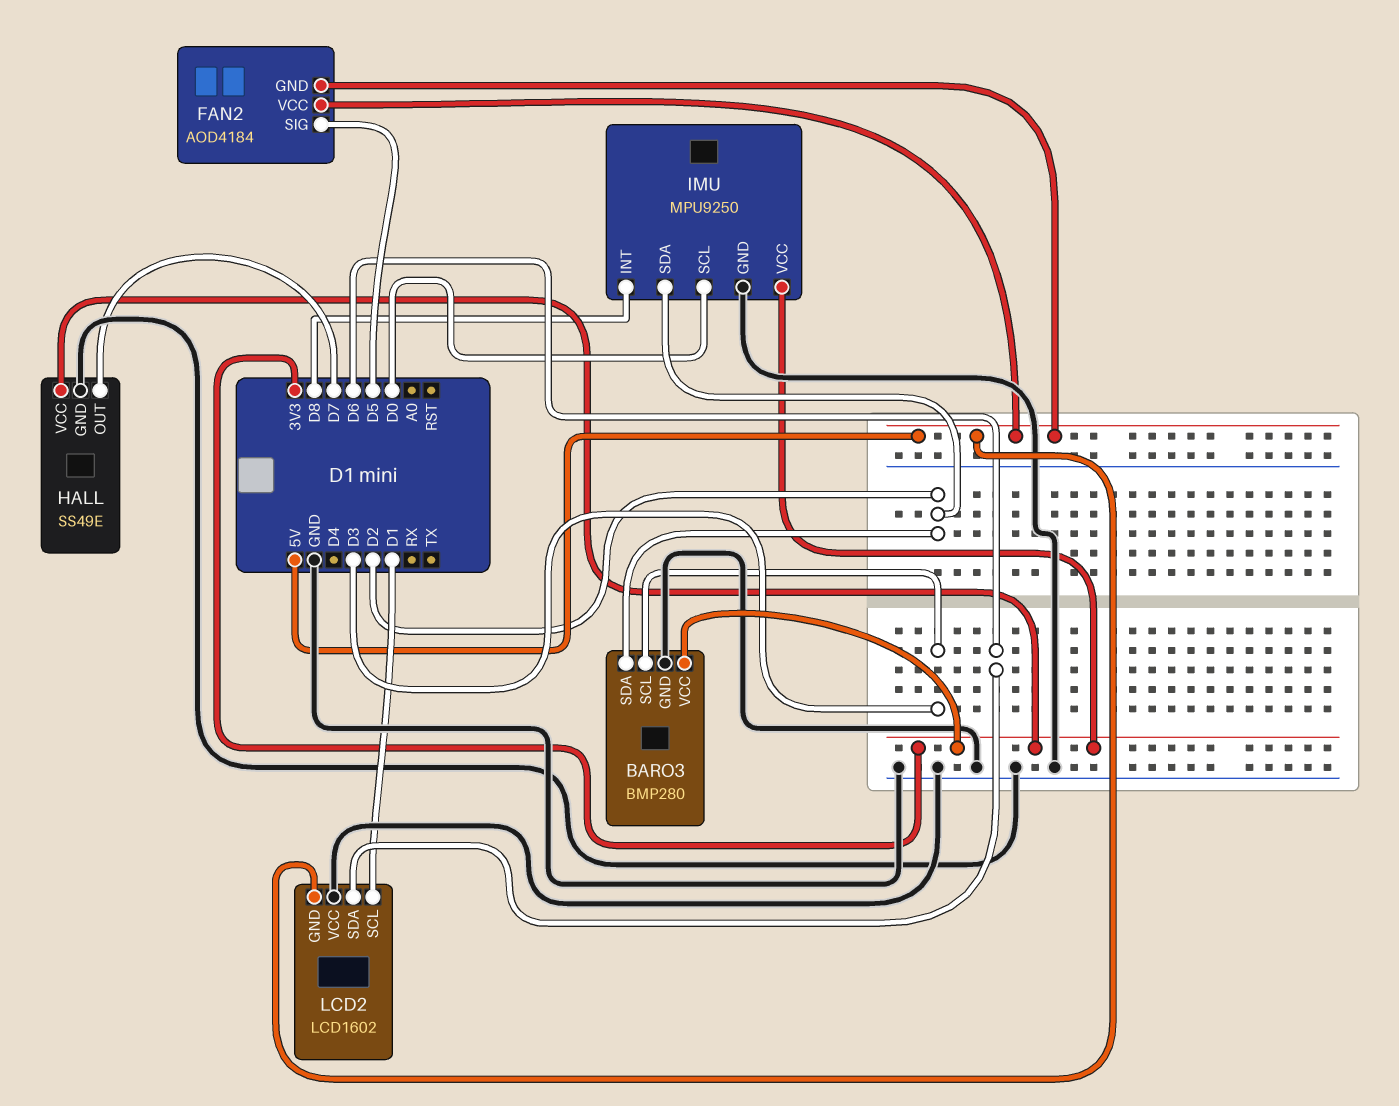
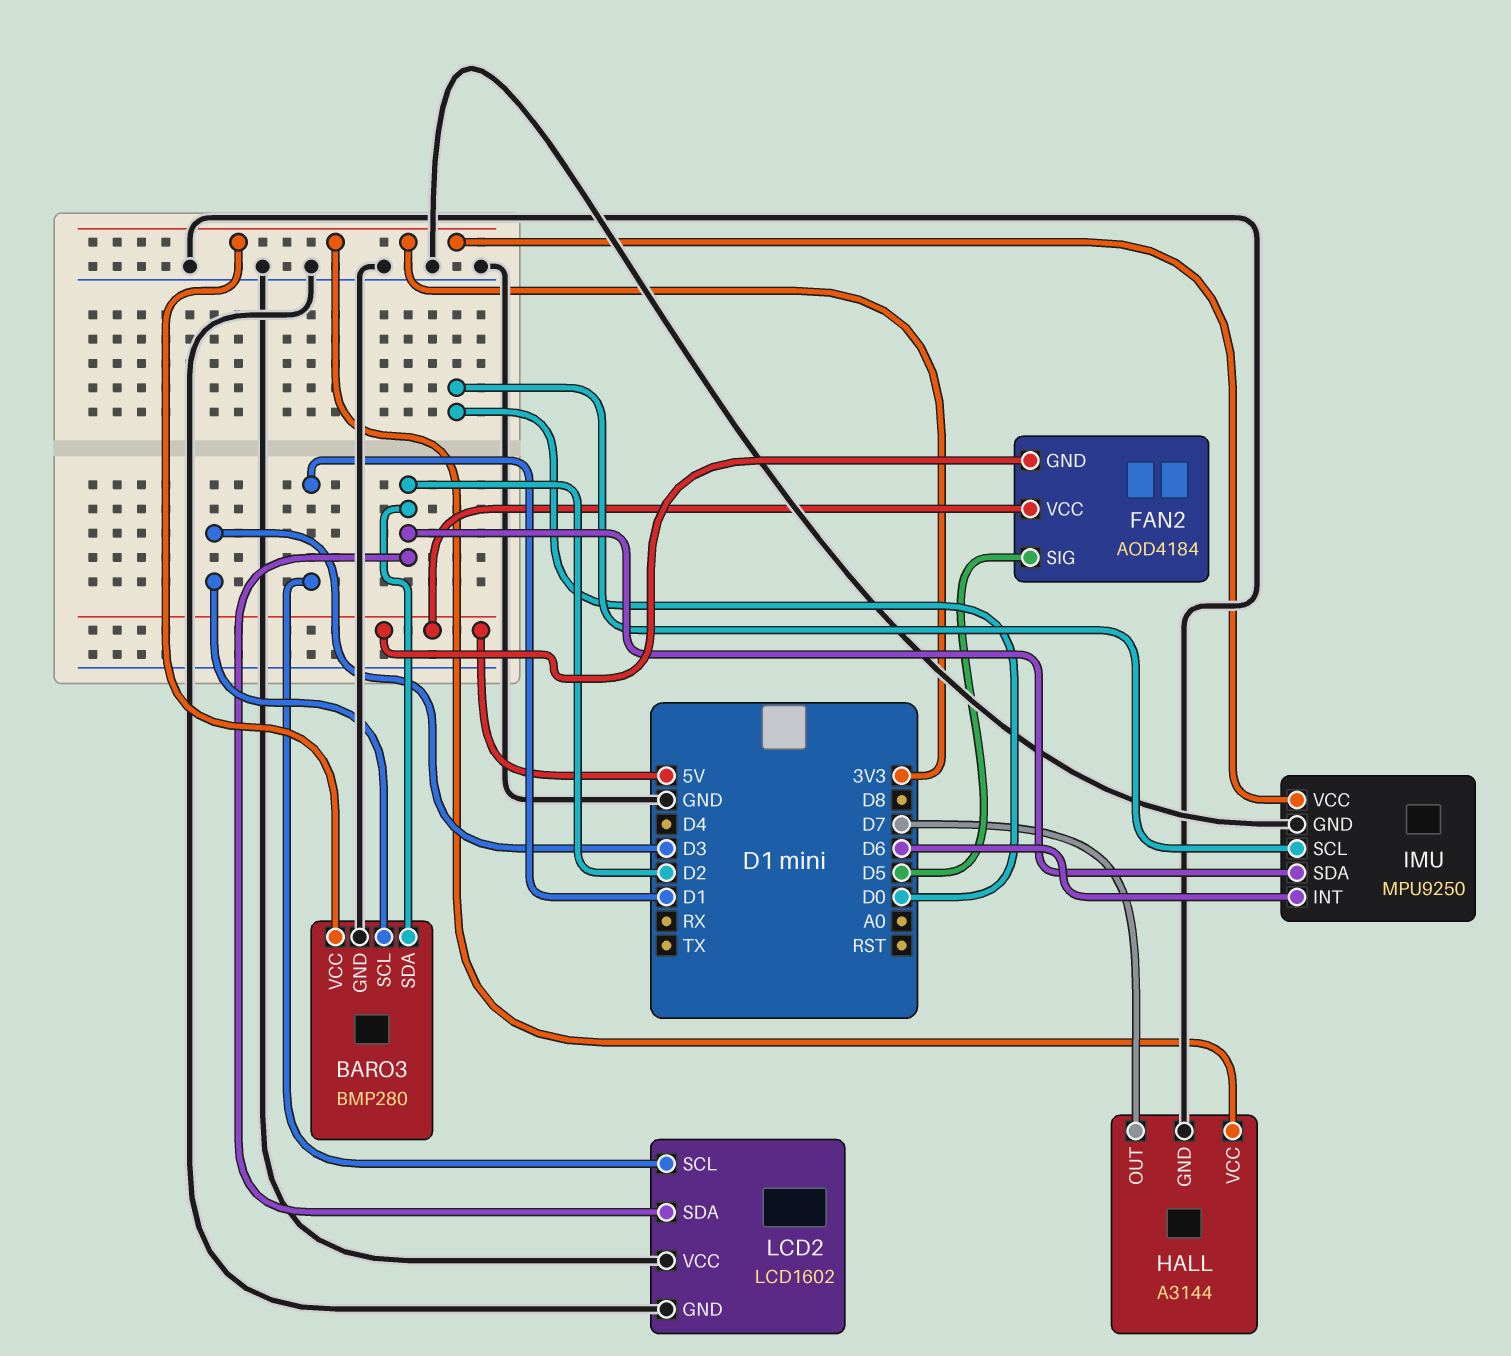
HALL: SS49E -> A3144
IMU pin INT: D8 -> D6
LCD2 pin GND: 5V -> GND
LCD2 pin SDA: D6 -> D2

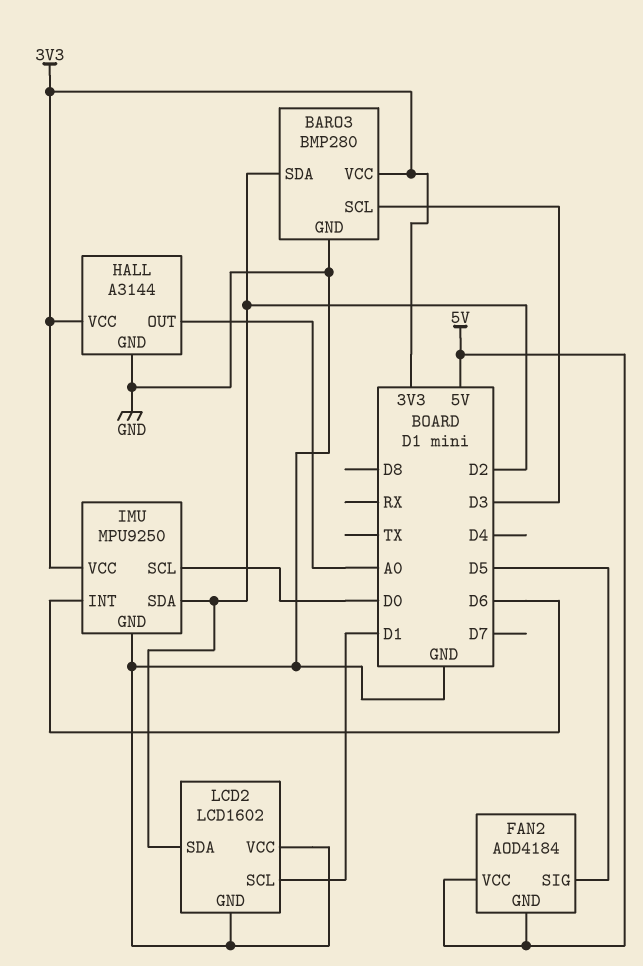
HALL pin OUT: D7 -> A0

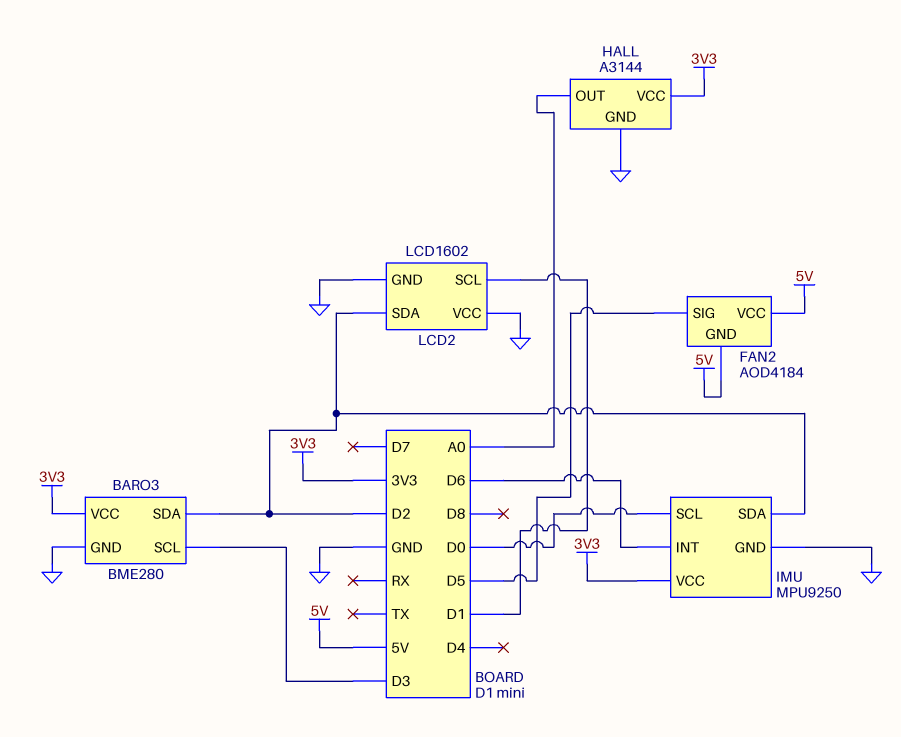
BARO3: BMP280 -> BME280

